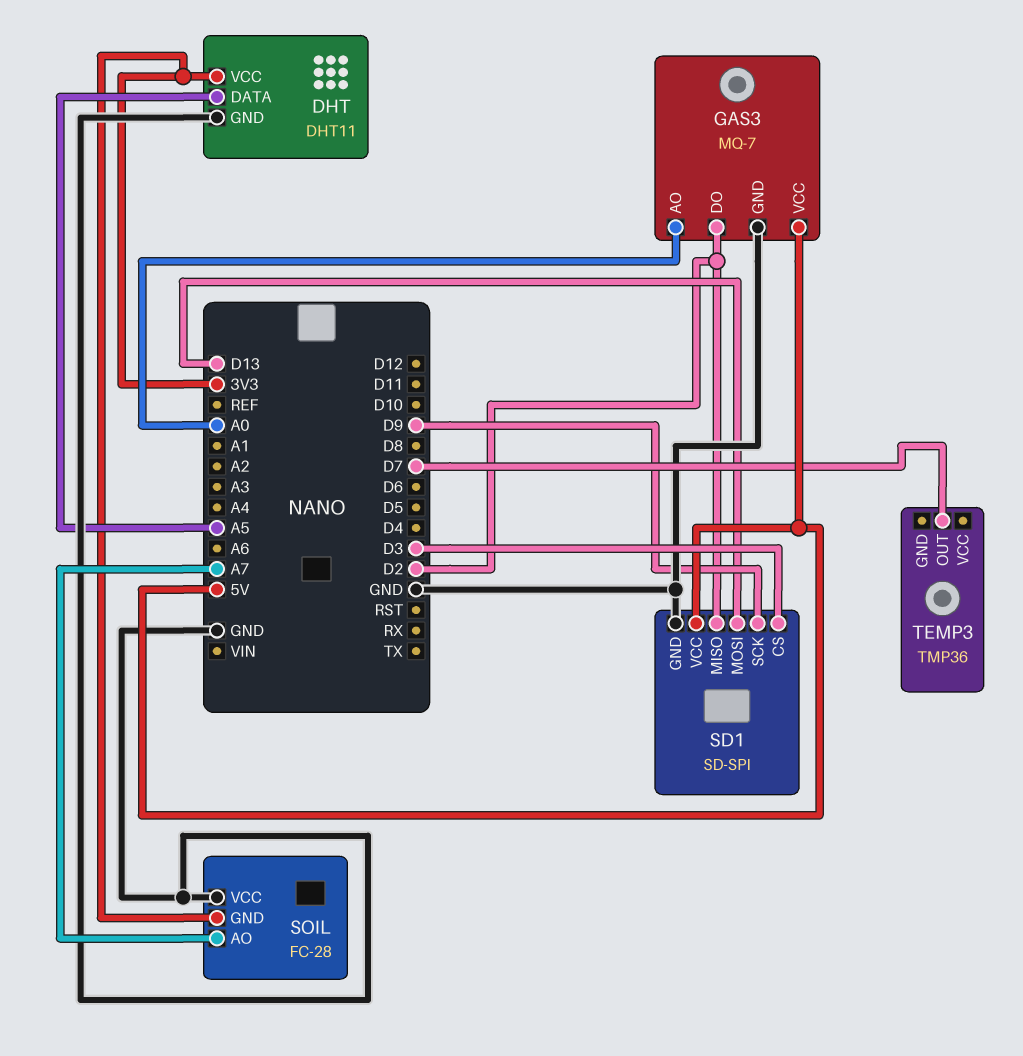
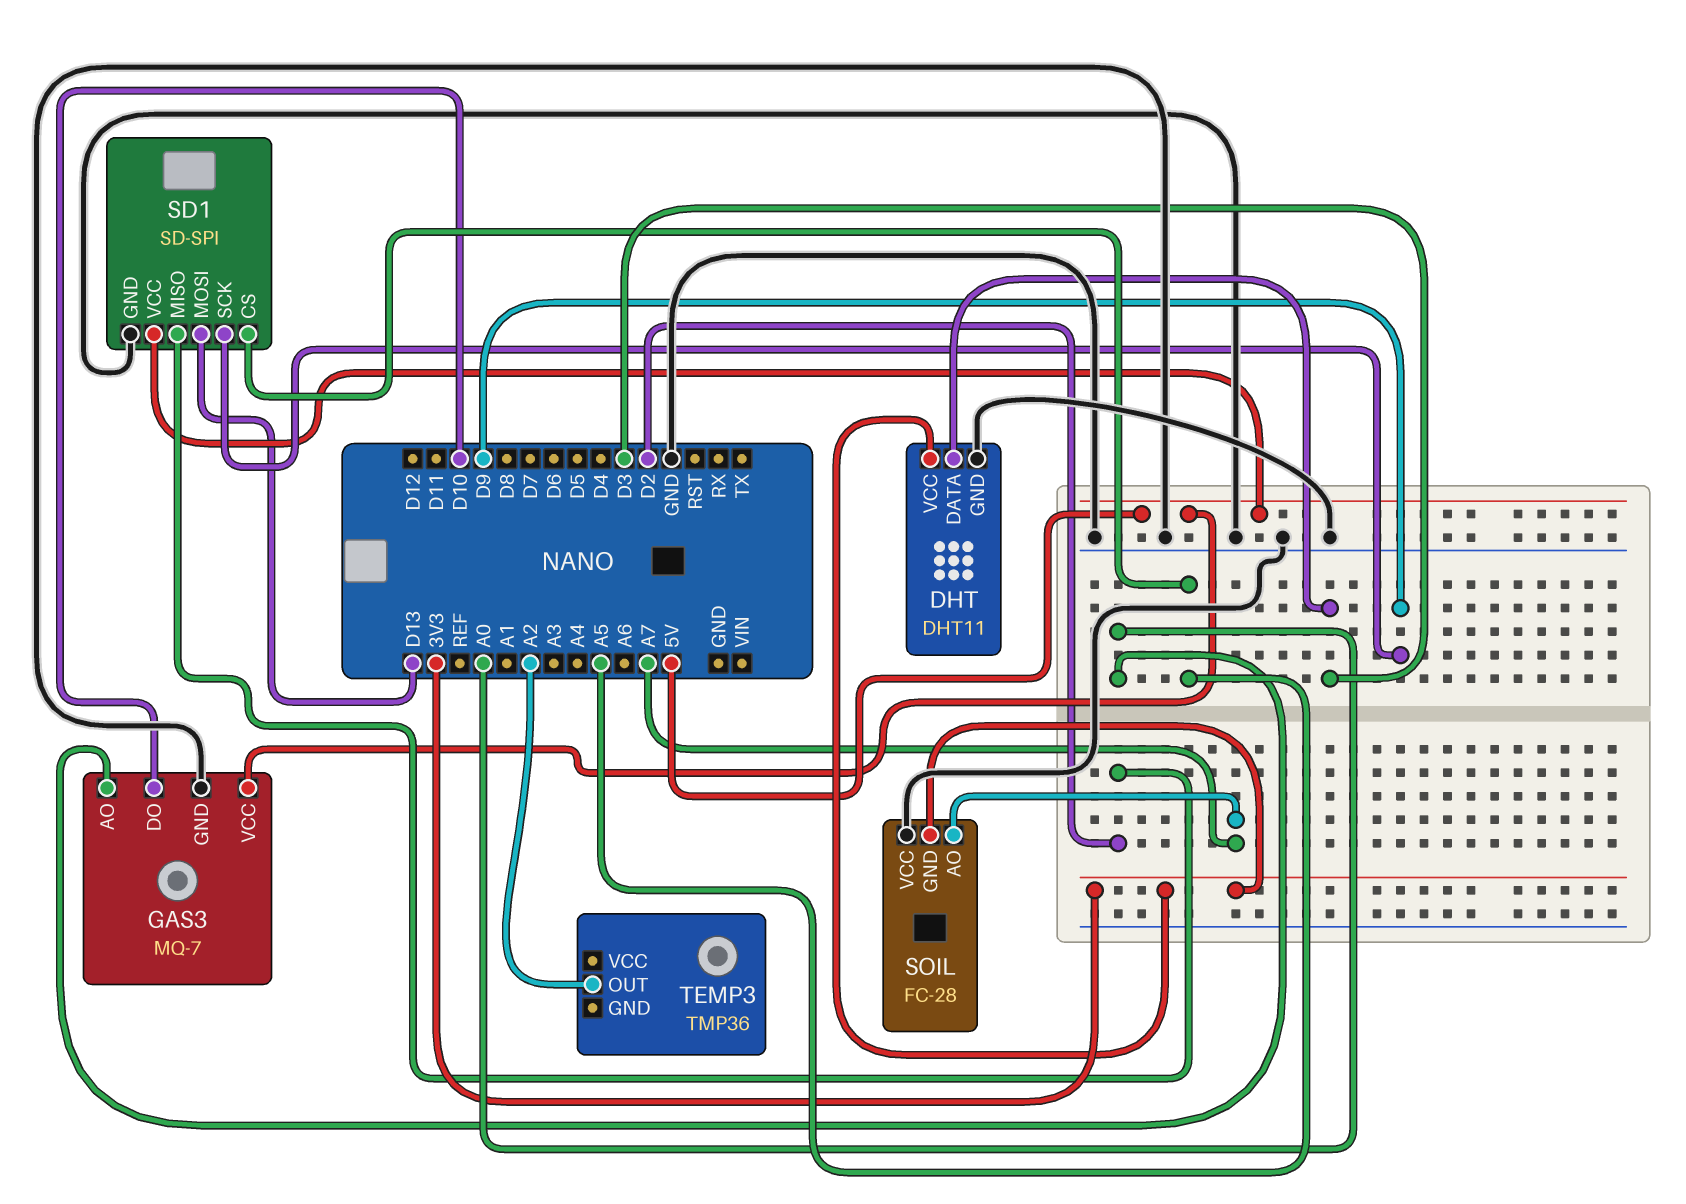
DHT pin DATA: A5 -> D3
GAS3 pin DO: D2 -> D10
SD1 pin CS: D3 -> A5
TEMP3 pin OUT: D7 -> A2

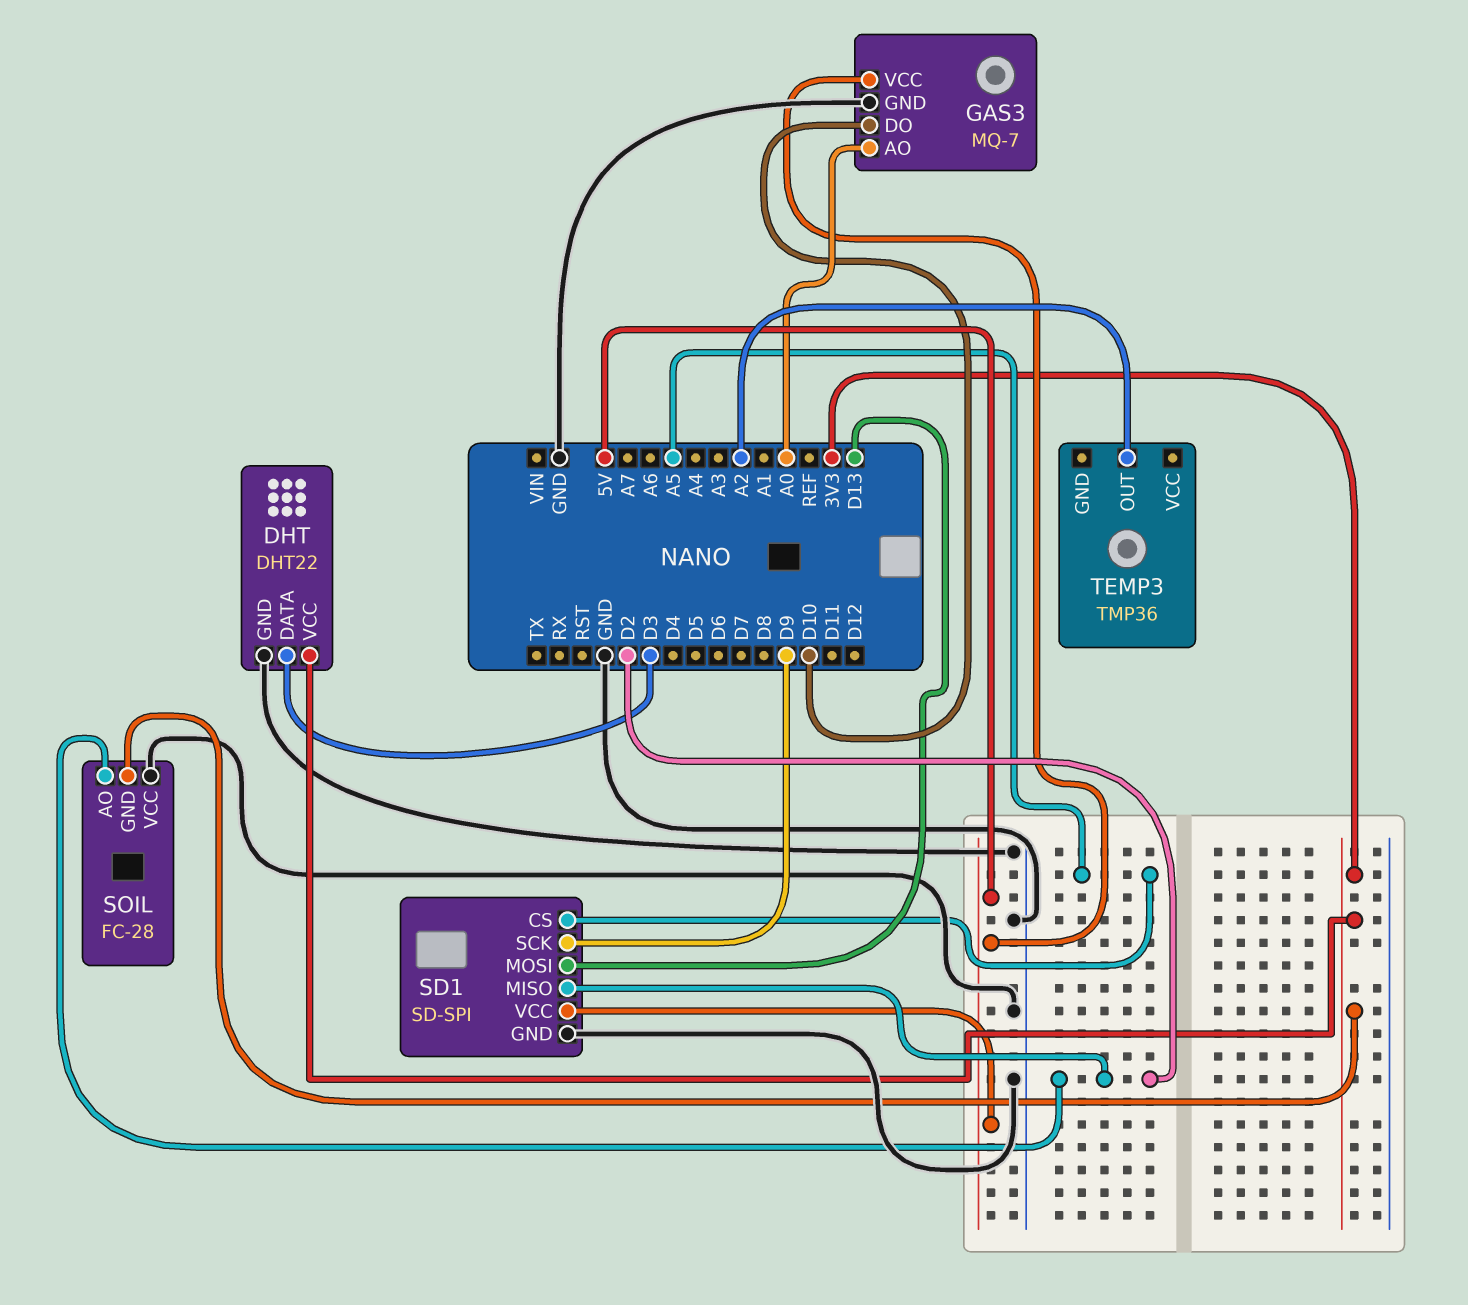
DHT: DHT11 -> DHT22
SOIL pin AO: A7 -> D2

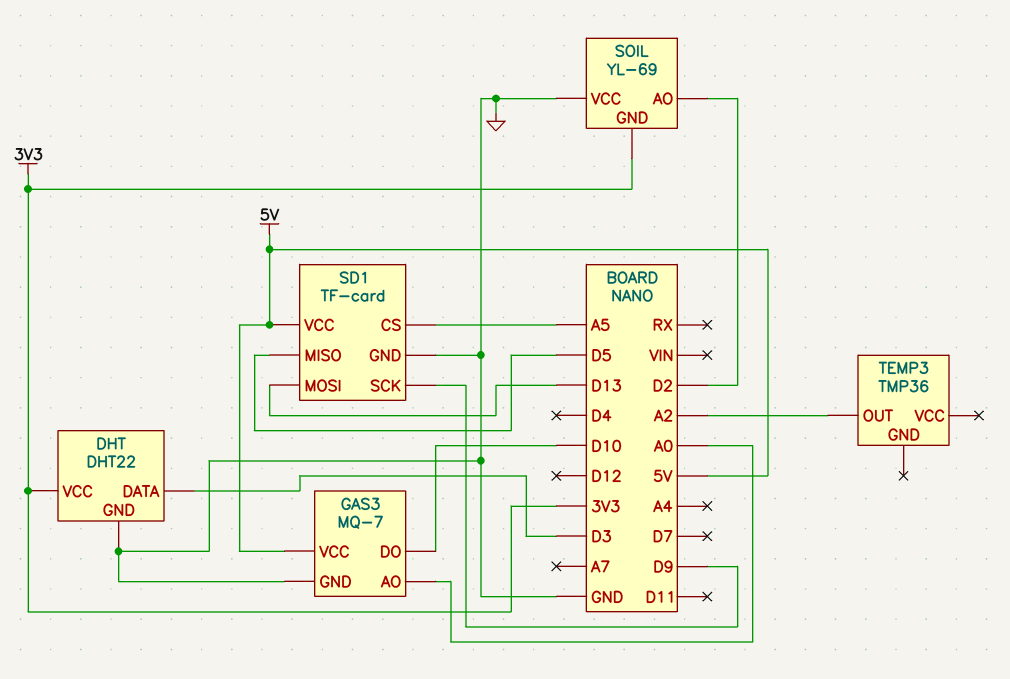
SD1: SD-SPI -> TF-card
SD1 pin MISO: D2 -> D5
SOIL: FC-28 -> YL-69

